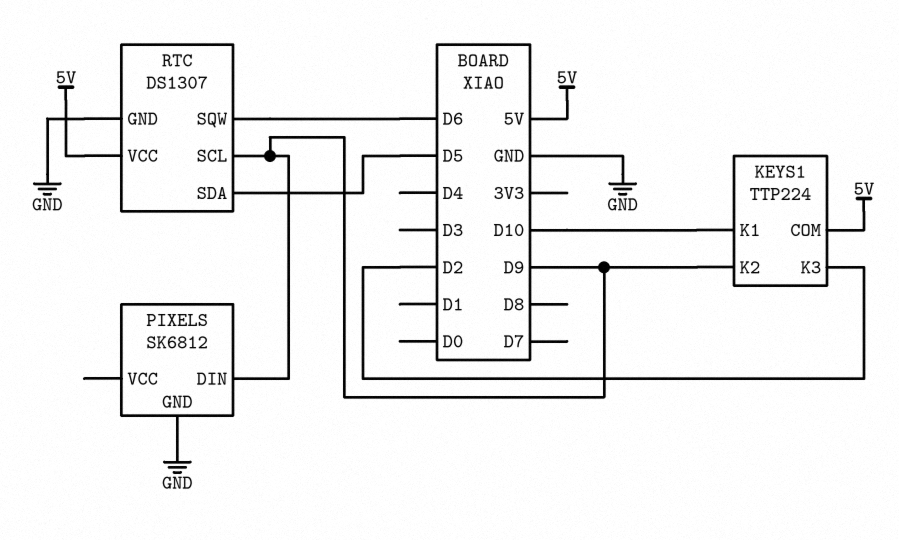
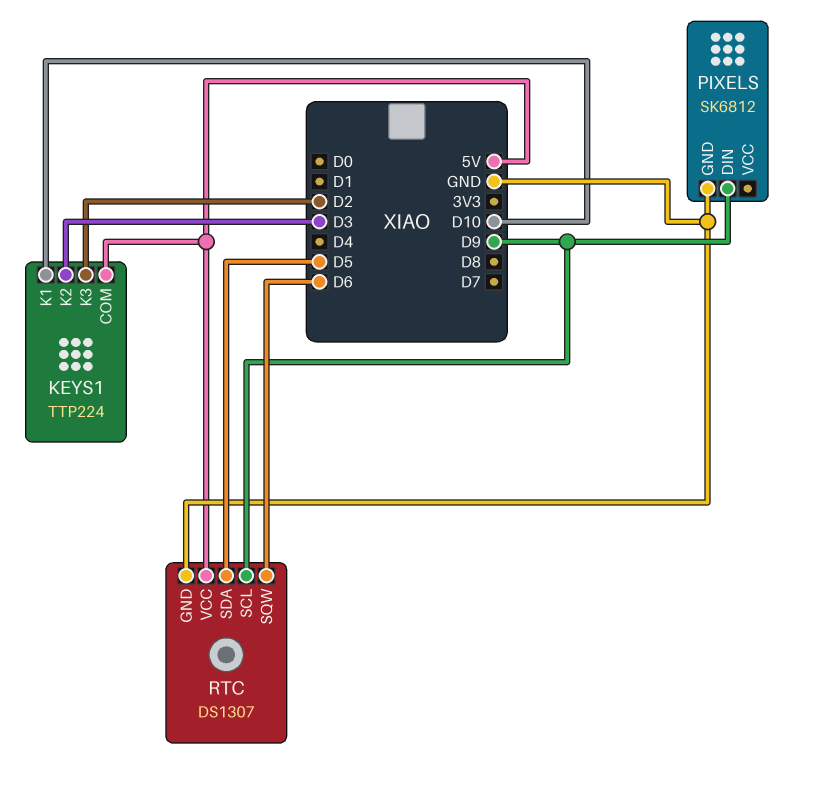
KEYS1 pin K2: D9 -> D3

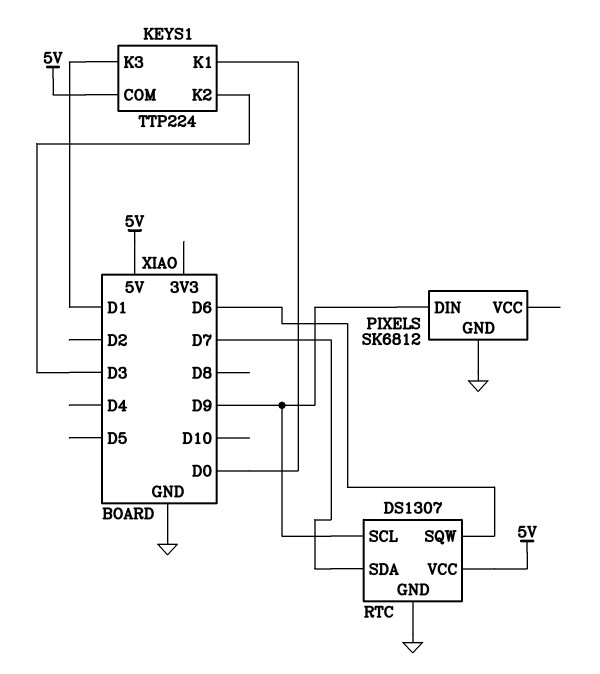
KEYS1 pin K1: D10 -> D0
KEYS1 pin K3: D2 -> D1
RTC pin SDA: D5 -> D7

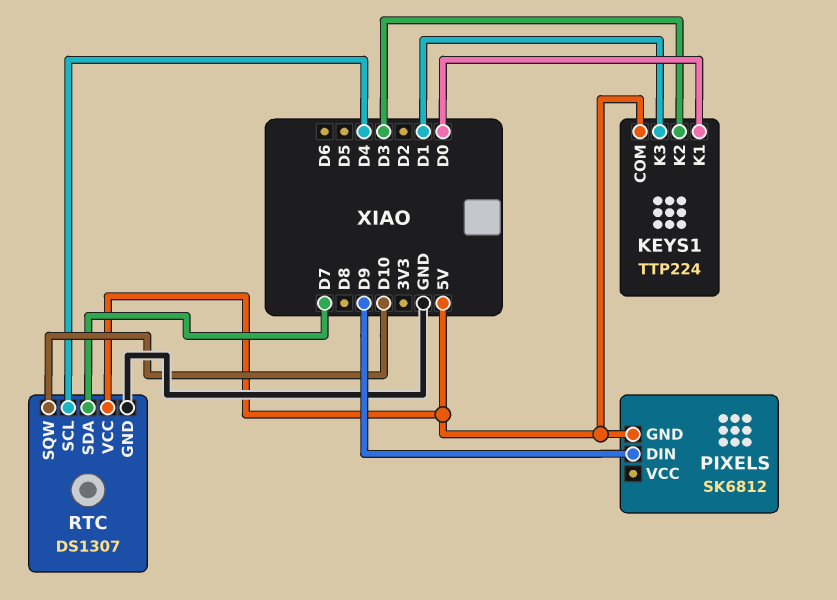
PIXELS pin GND: GND -> 5V
RTC pin SCL: D9 -> D4
RTC pin SQW: D6 -> D10

